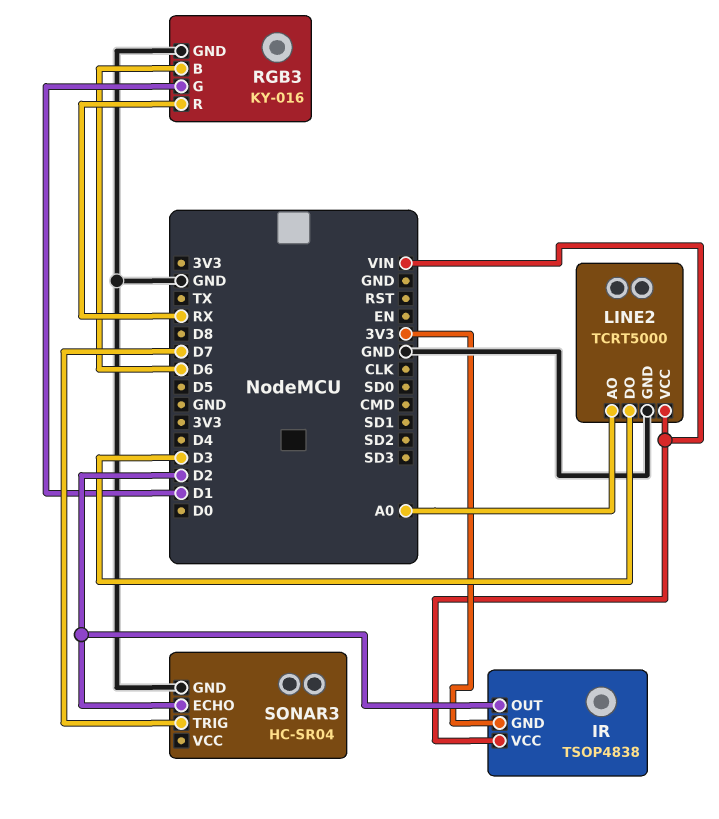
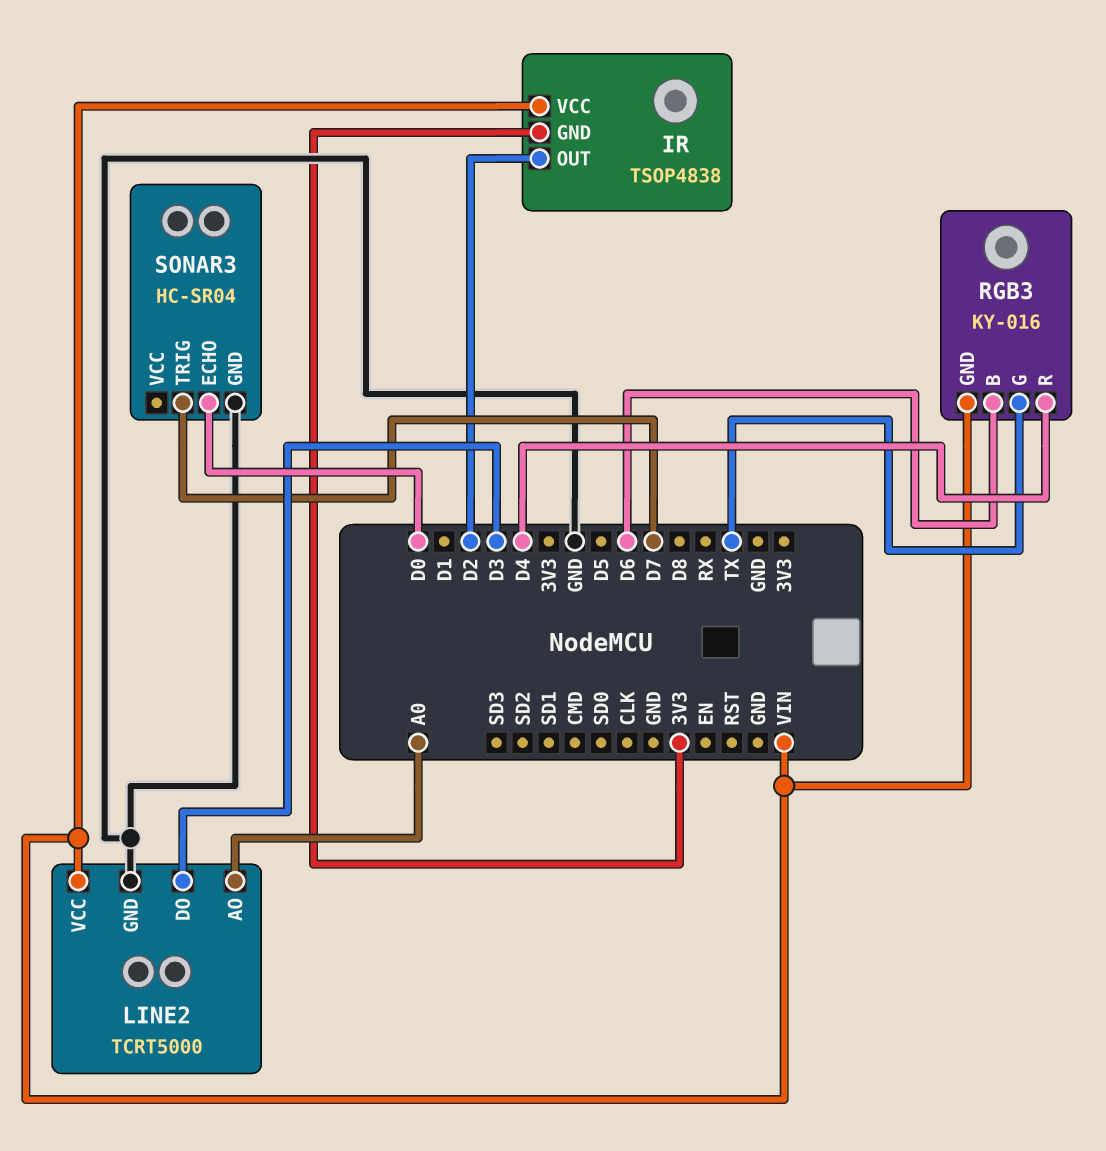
RGB3 pin G: D1 -> TX
RGB3 pin GND: GND -> VIN
RGB3 pin R: RX -> D4
SONAR3 pin ECHO: D2 -> D0

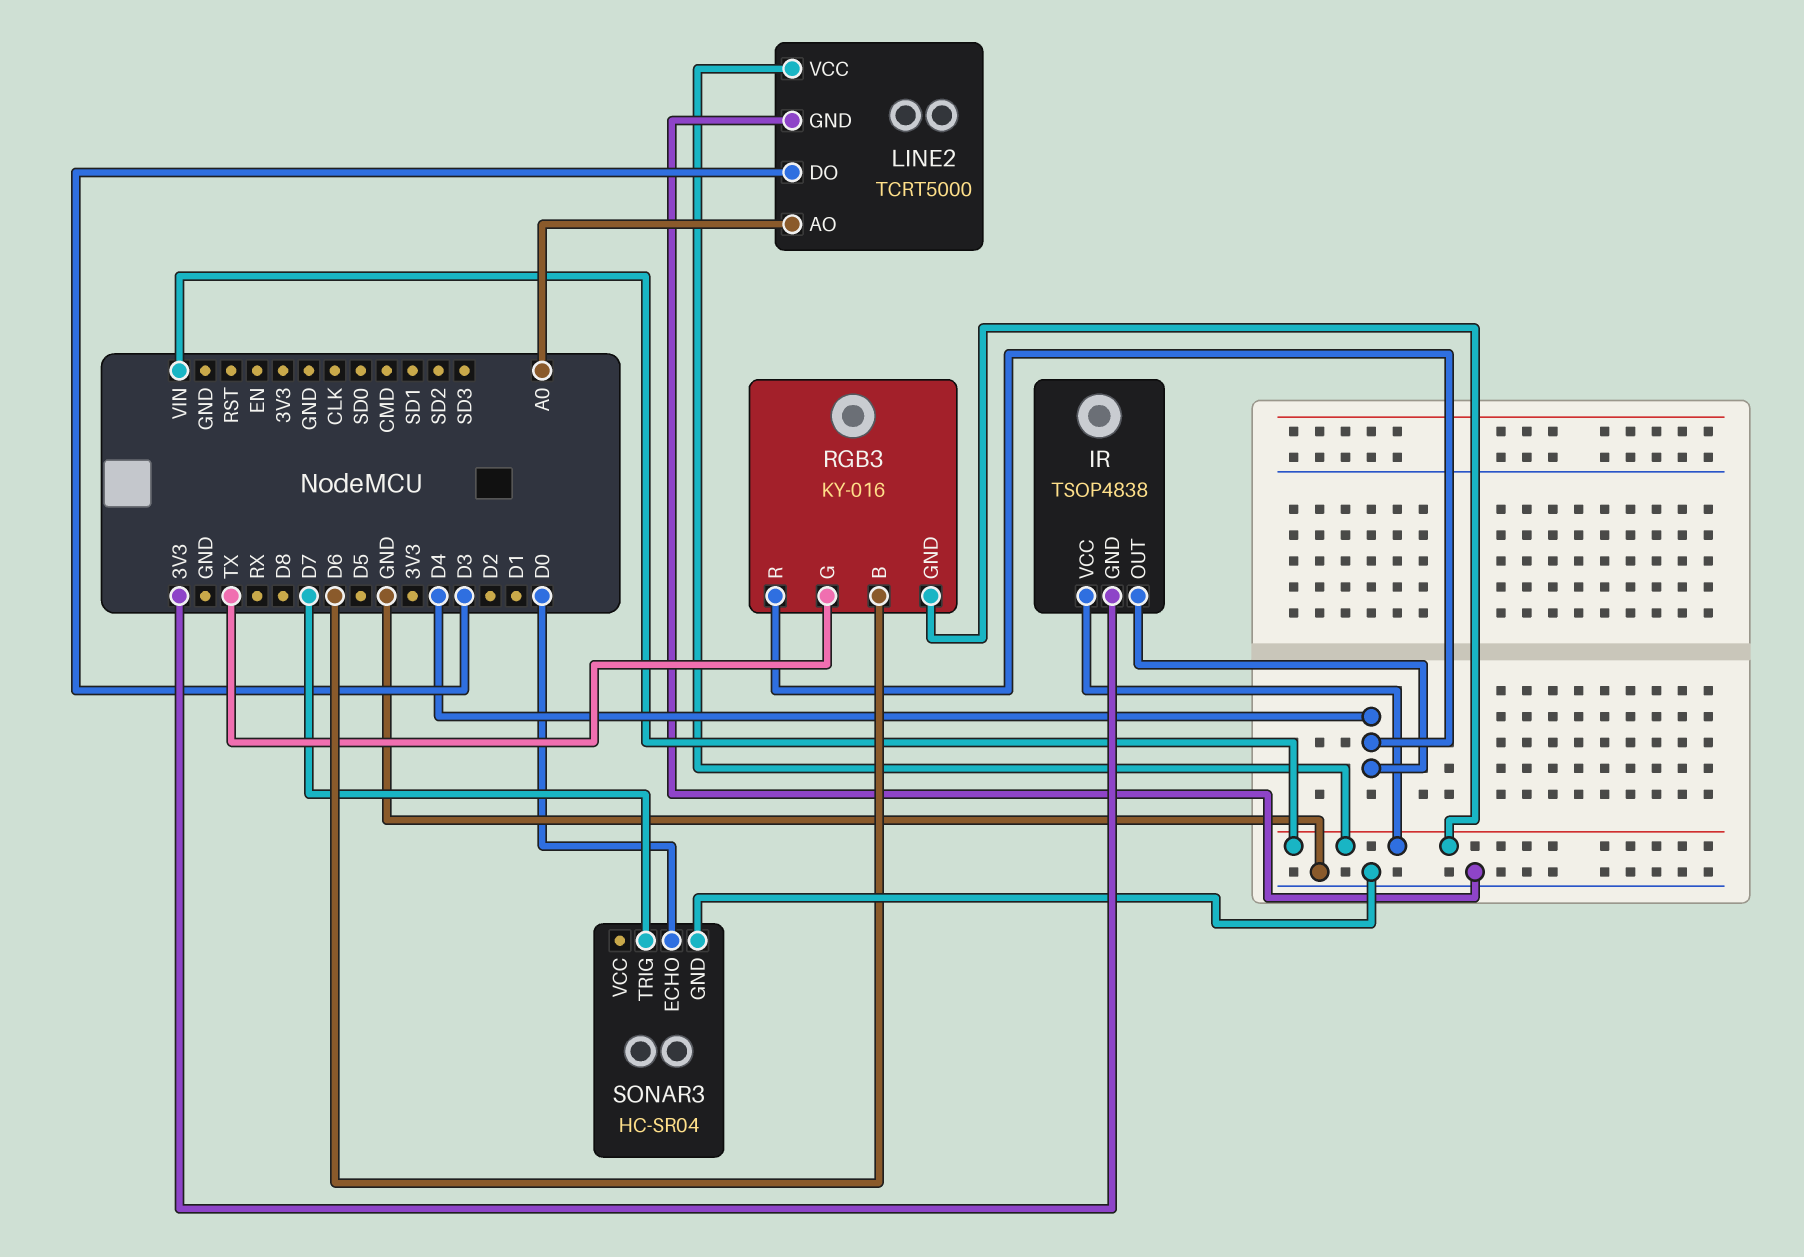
IR pin OUT: D2 -> D4

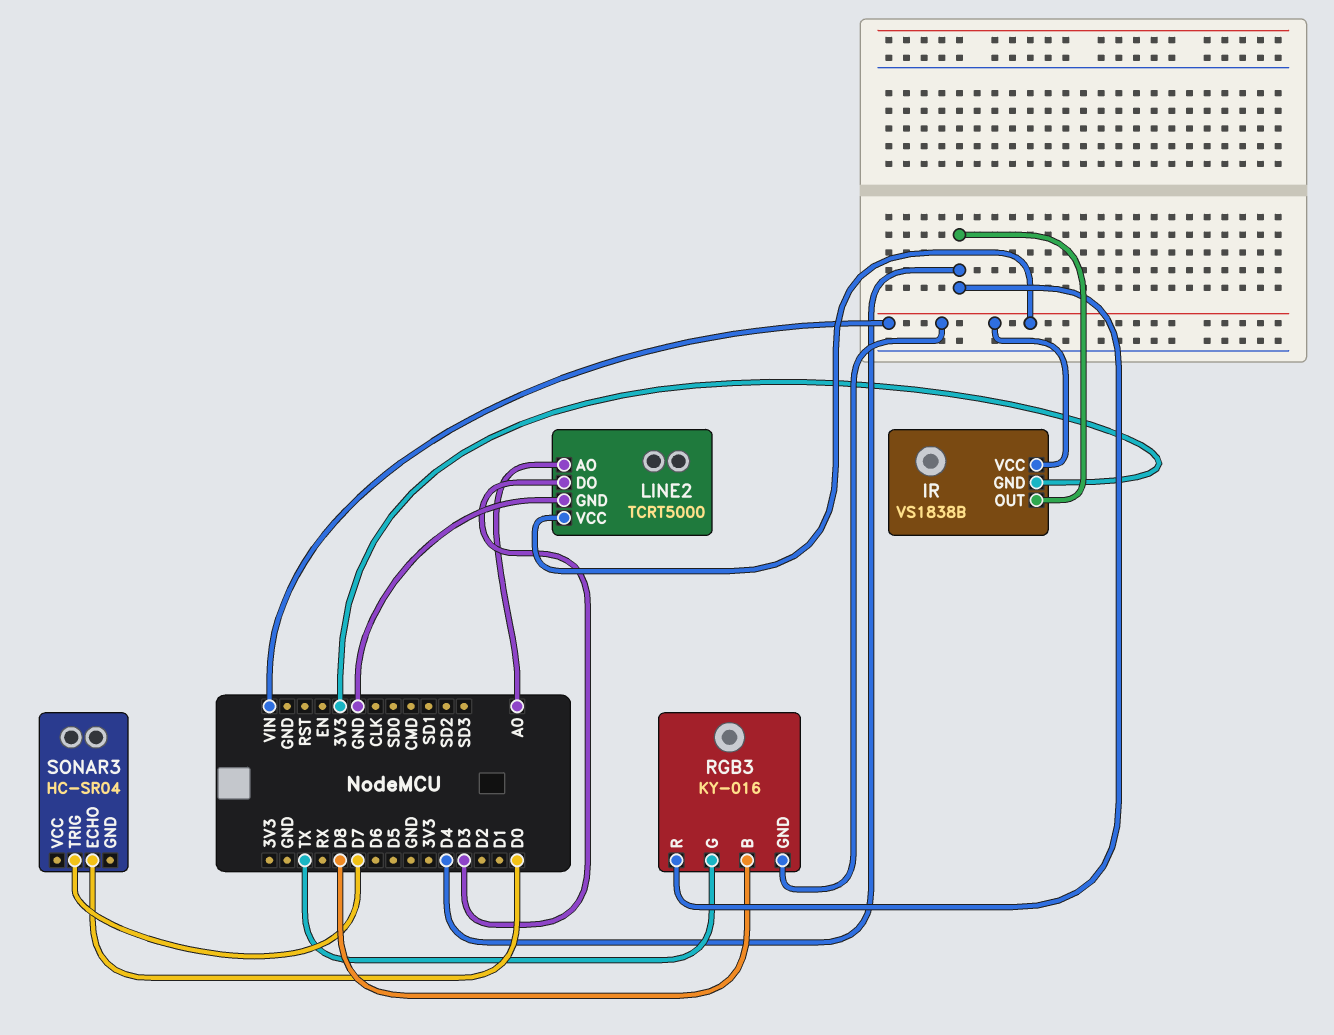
IR: TSOP4838 -> VS1838B
RGB3 pin B: D6 -> D8
SONAR3 pin GND: GND -> none

